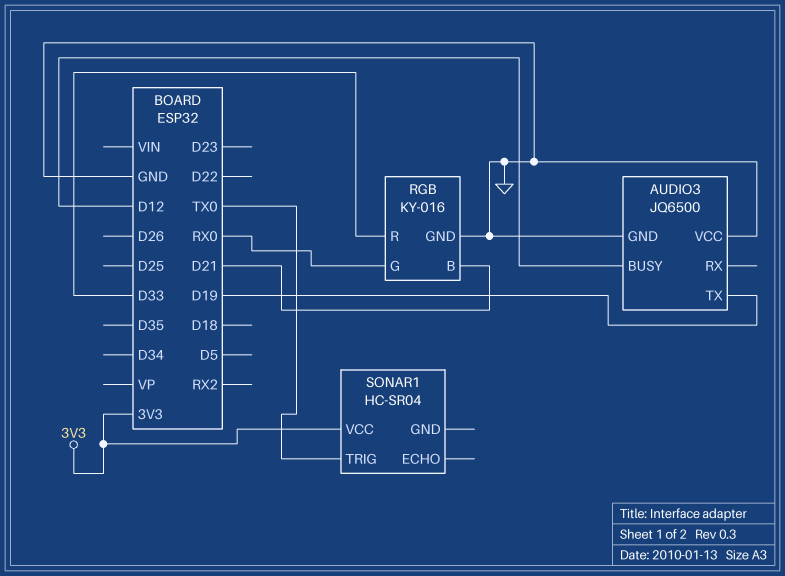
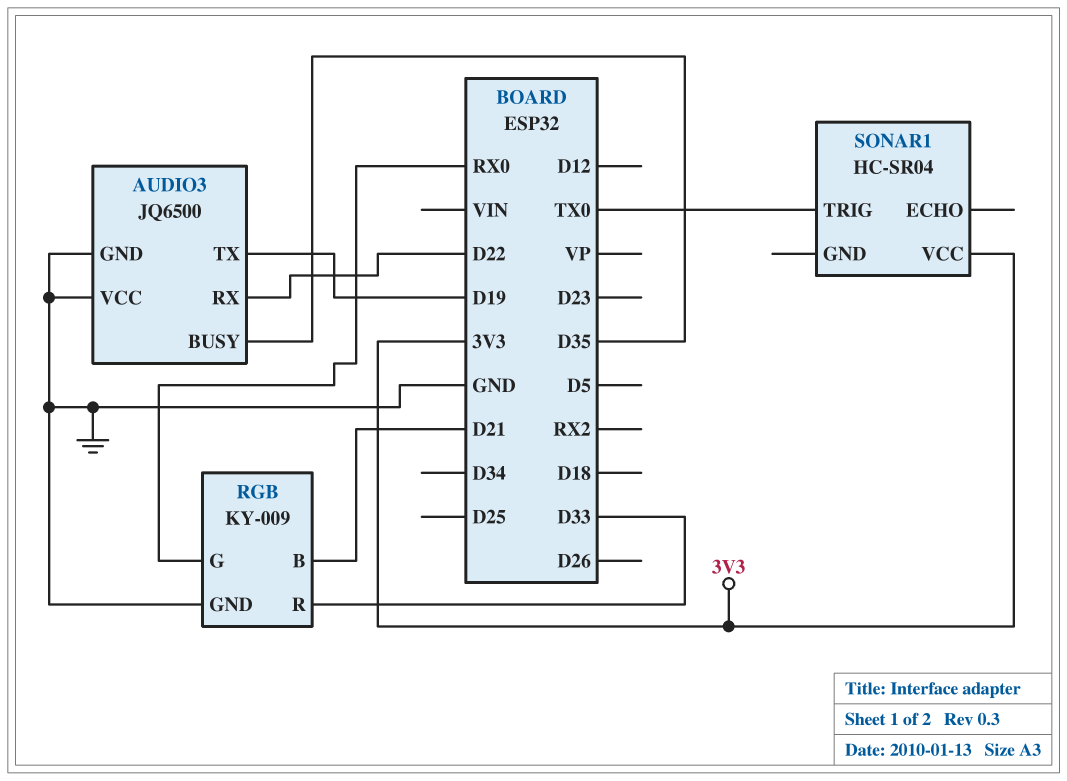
AUDIO3 pin BUSY: D12 -> D35
AUDIO3 pin RX: none -> D22
RGB: KY-016 -> KY-009

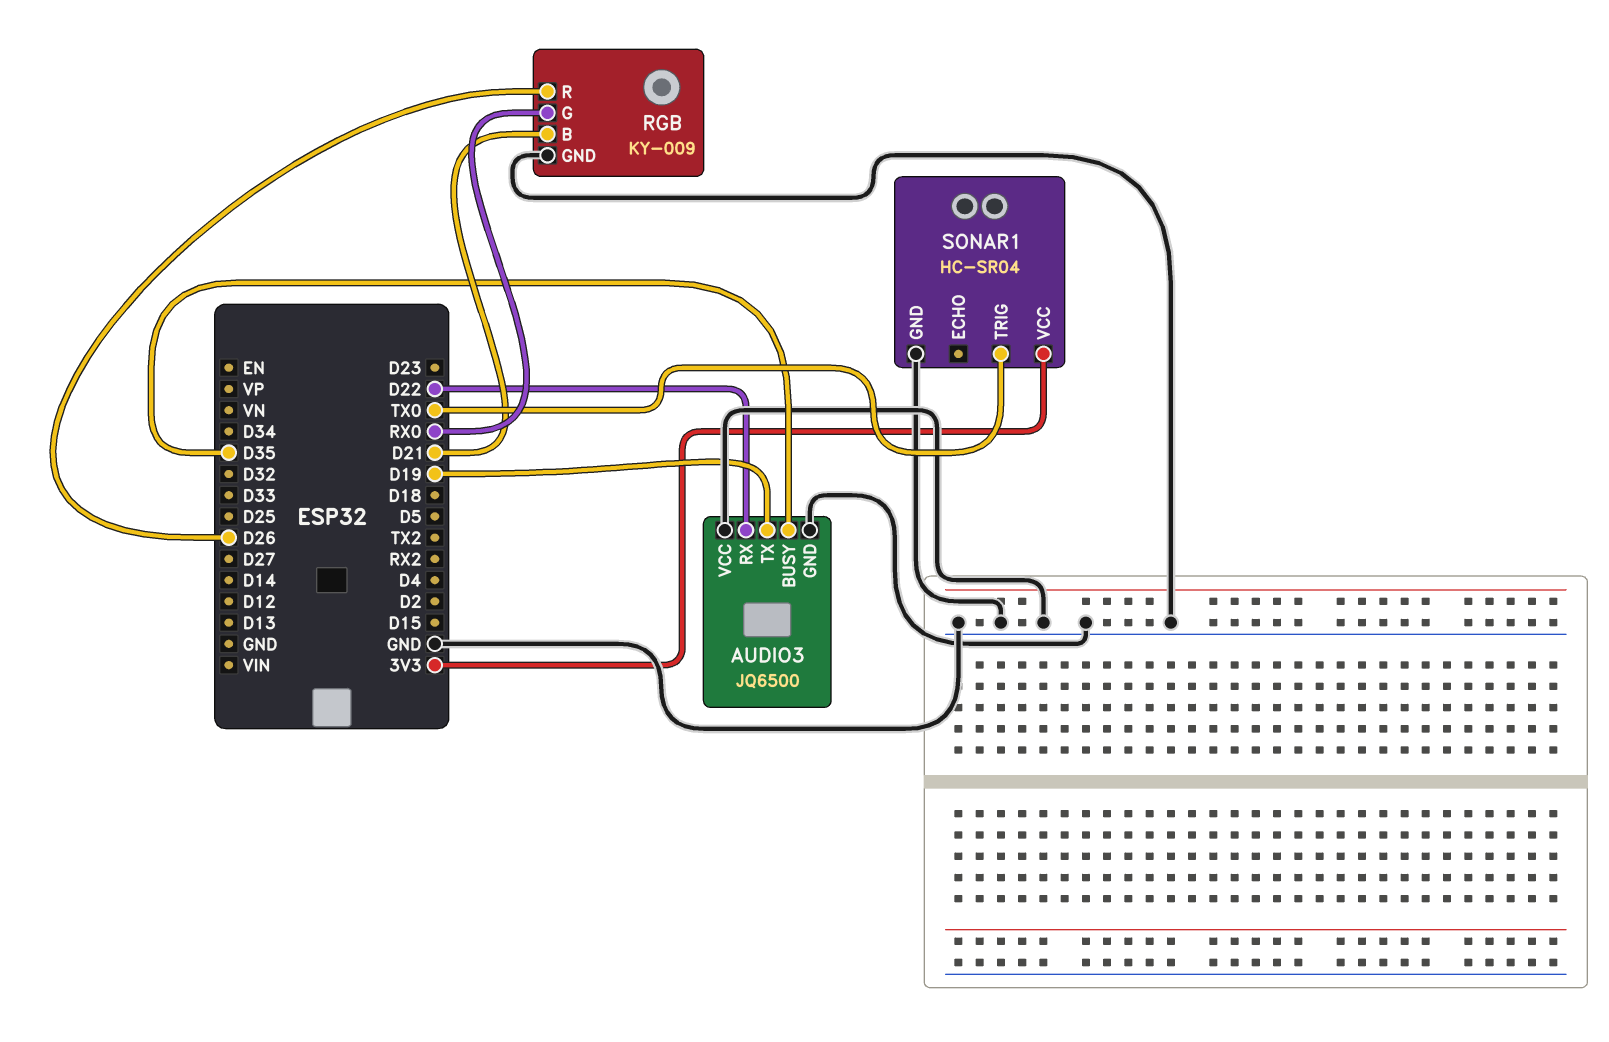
RGB pin R: D33 -> D26
SONAR1 pin GND: none -> GND

